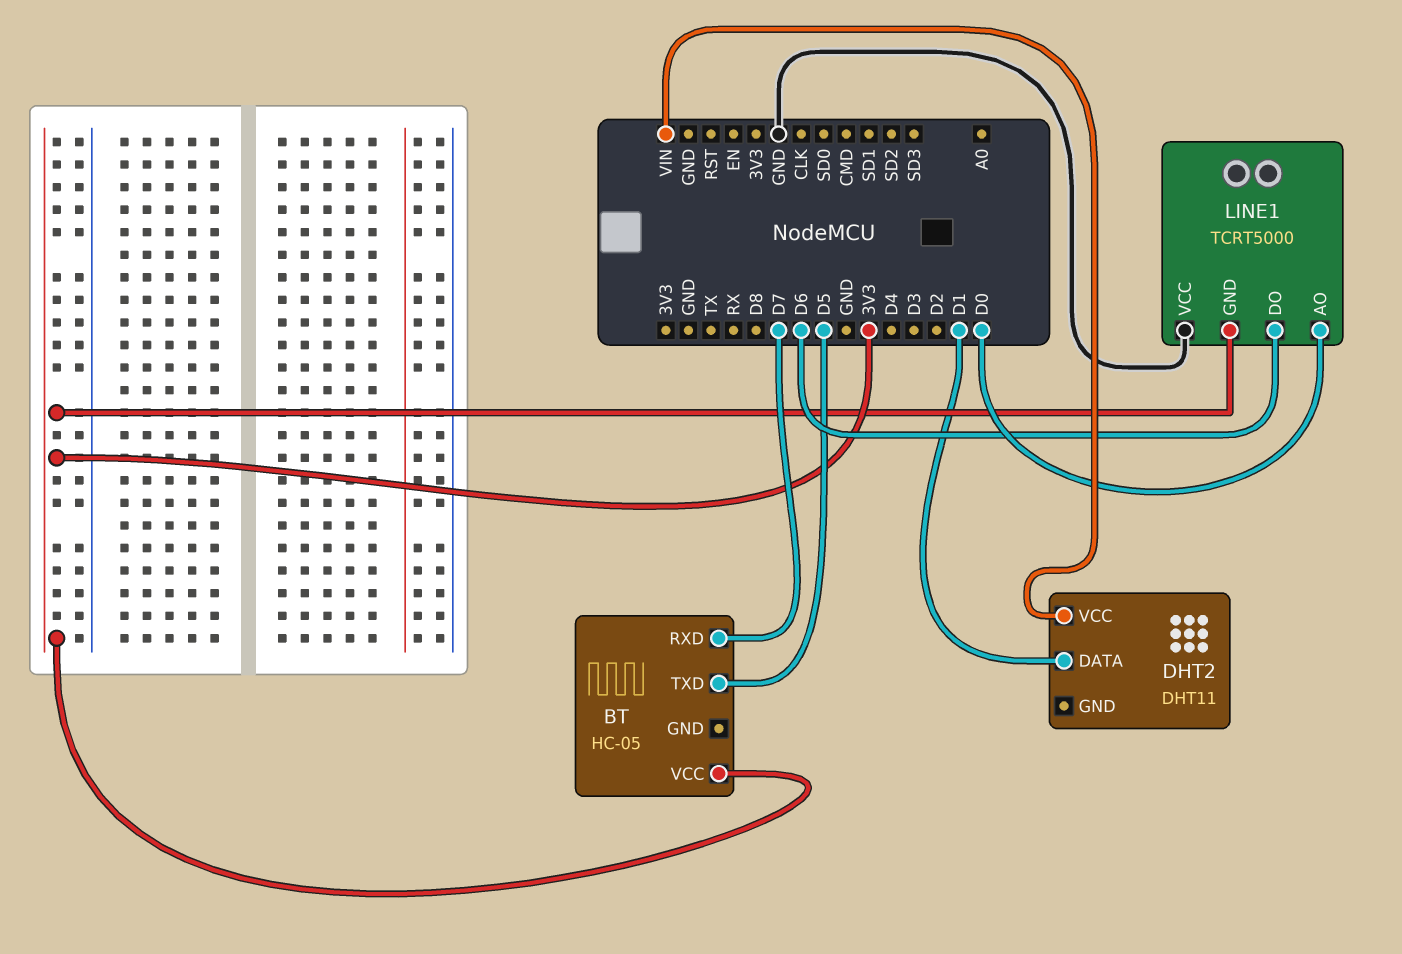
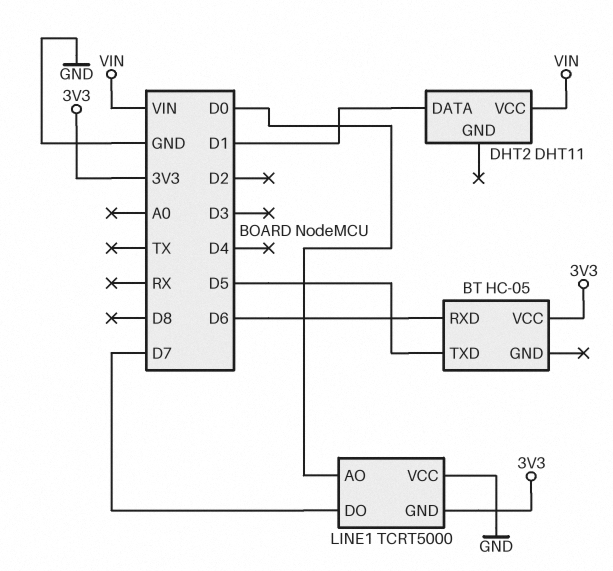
BT pin RXD: D7 -> D6
LINE1 pin DO: D6 -> D7

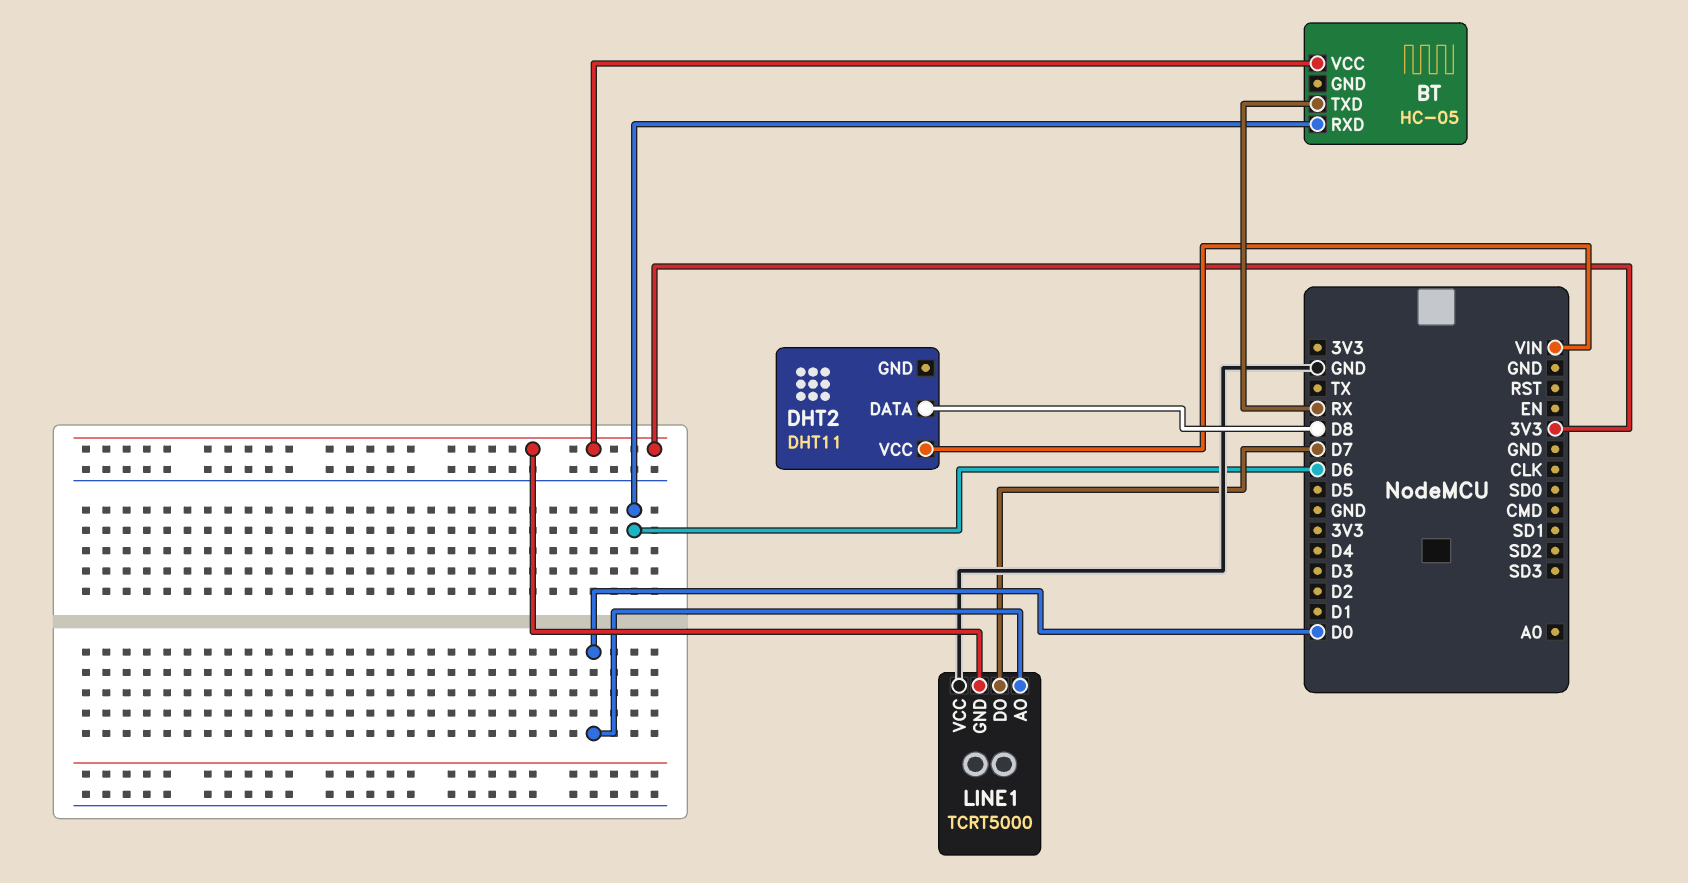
BT pin TXD: D5 -> RX
DHT2 pin DATA: D1 -> D8

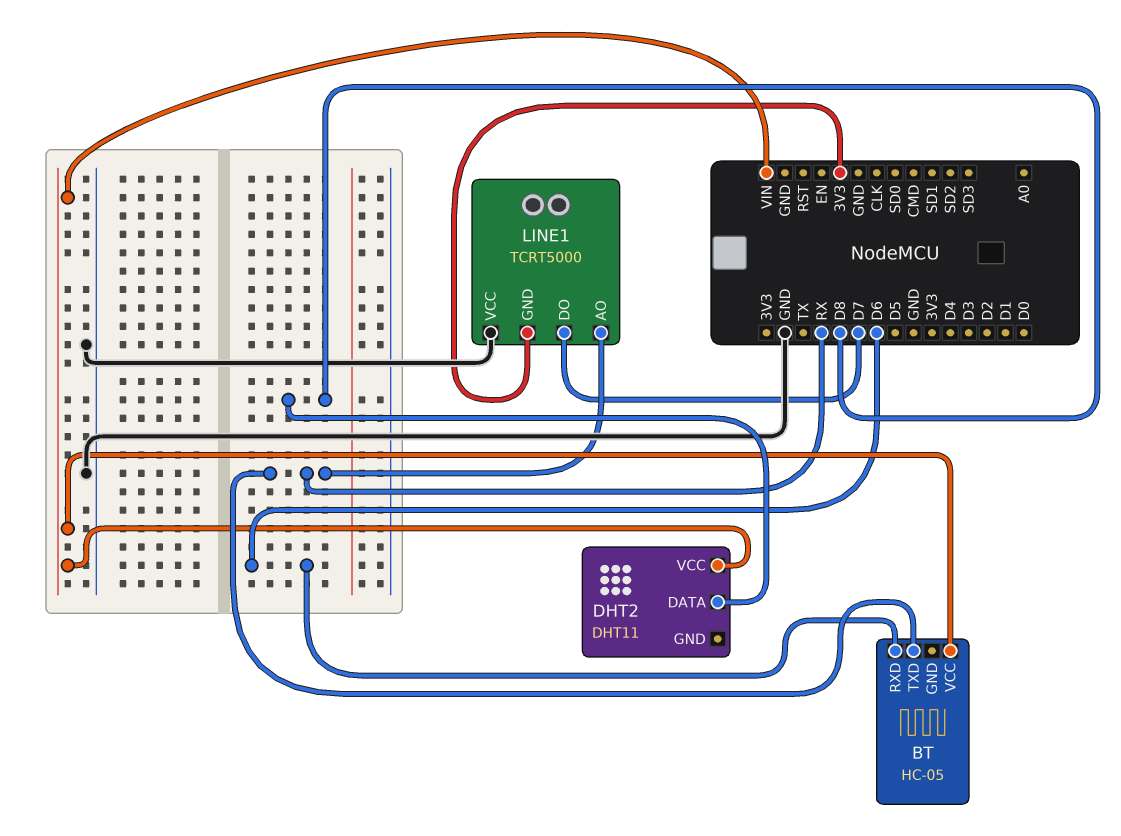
BT pin VCC: 3V3 -> VIN
LINE1 pin AO: D0 -> RX

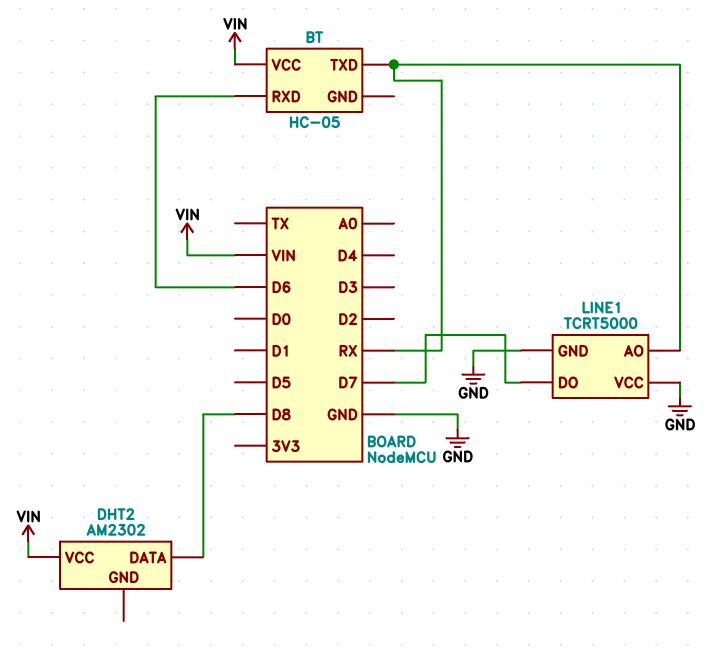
DHT2: DHT11 -> AM2302
LINE1 pin GND: 3V3 -> GND

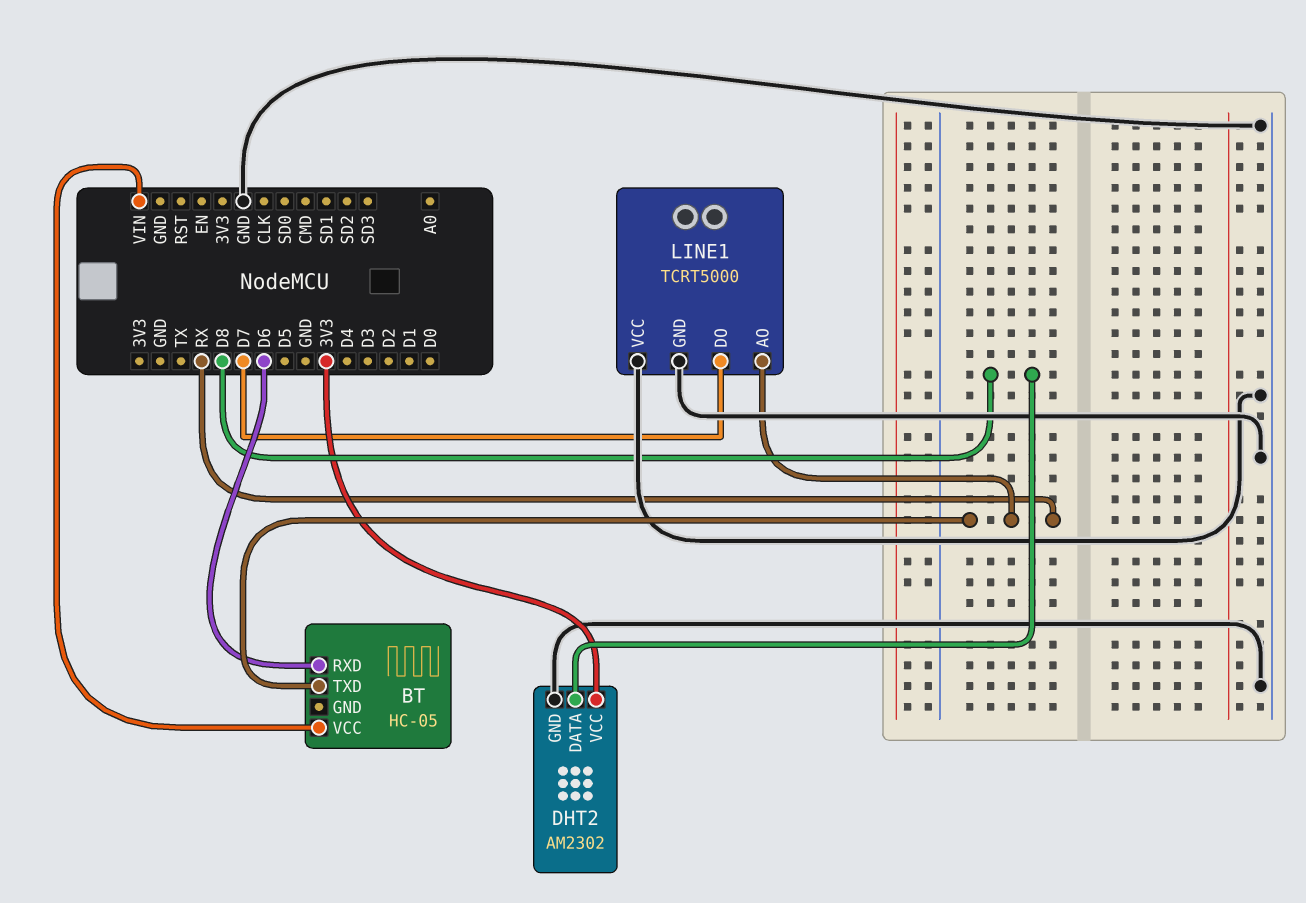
DHT2 pin GND: none -> GND
DHT2 pin VCC: VIN -> 3V3

